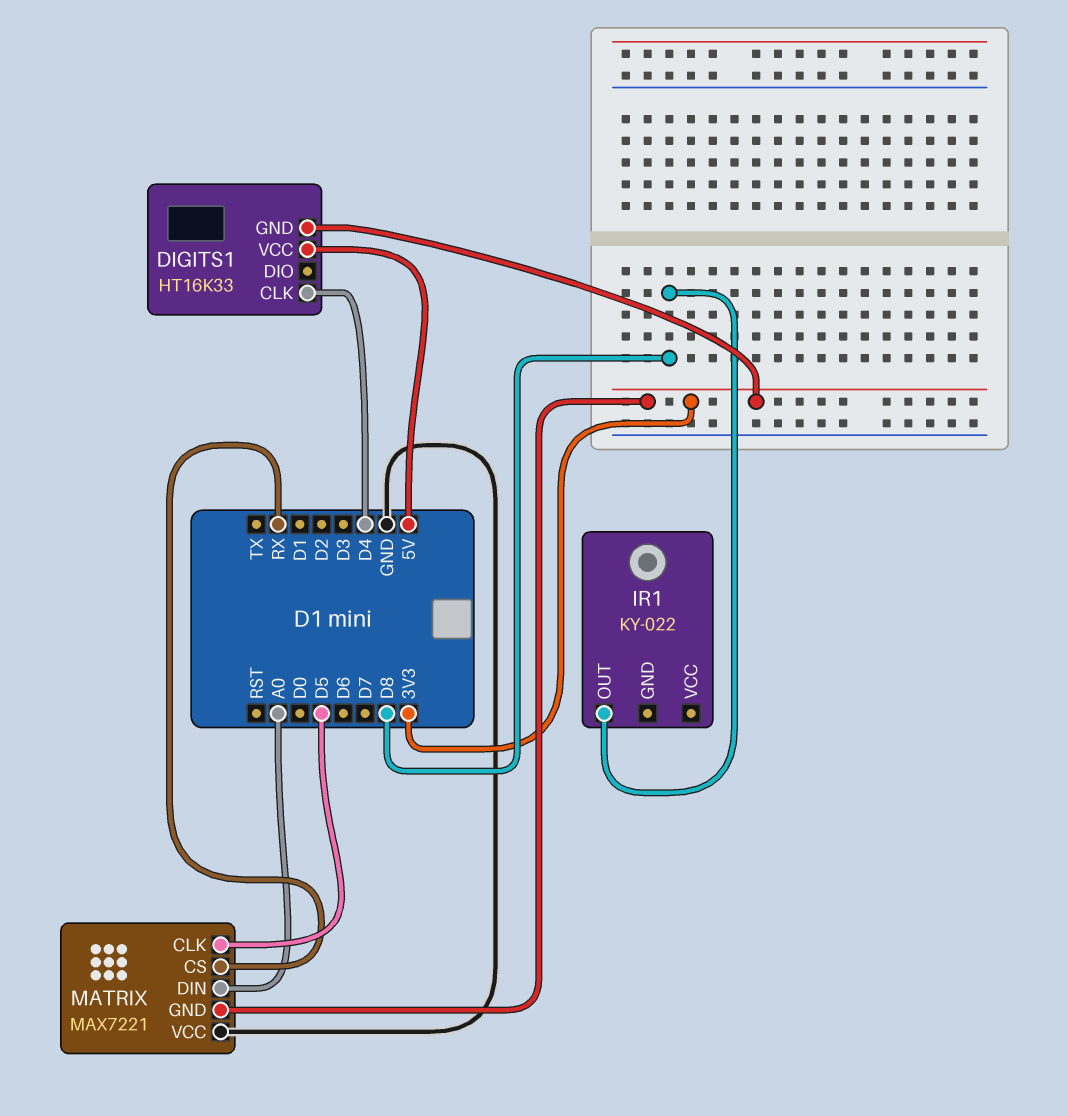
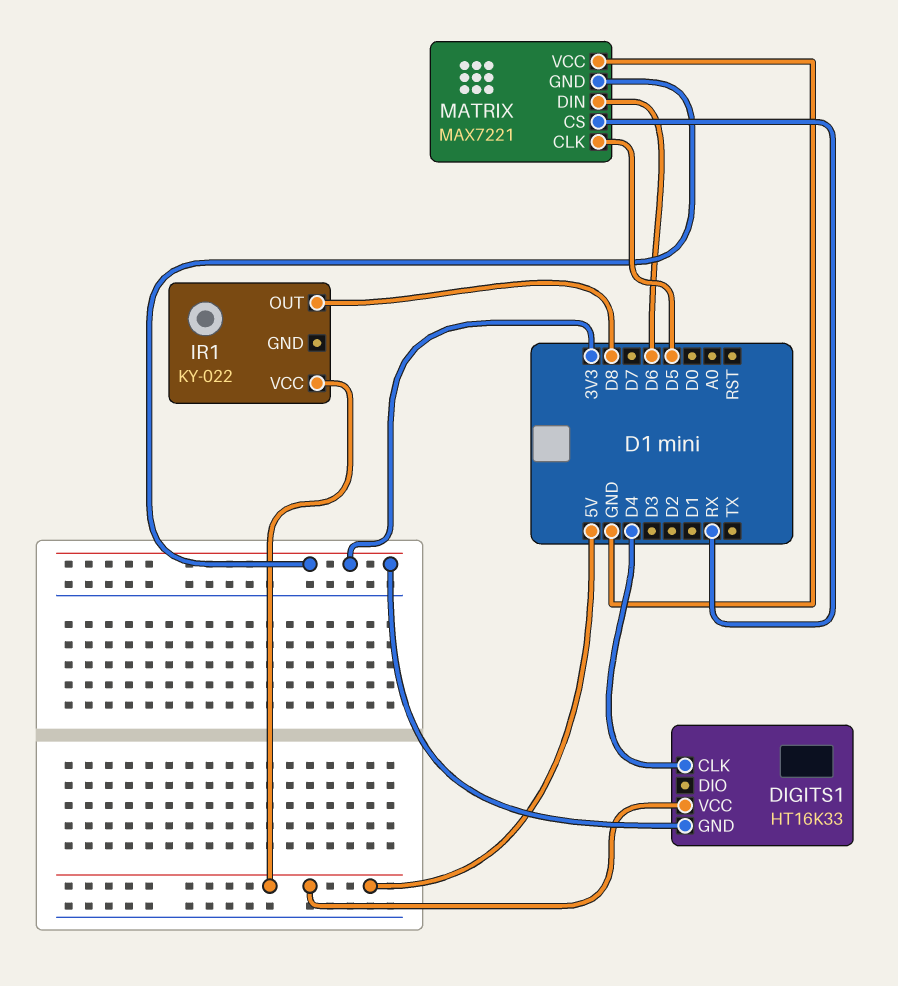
IR1 pin VCC: none -> 5V
MATRIX pin DIN: A0 -> D6

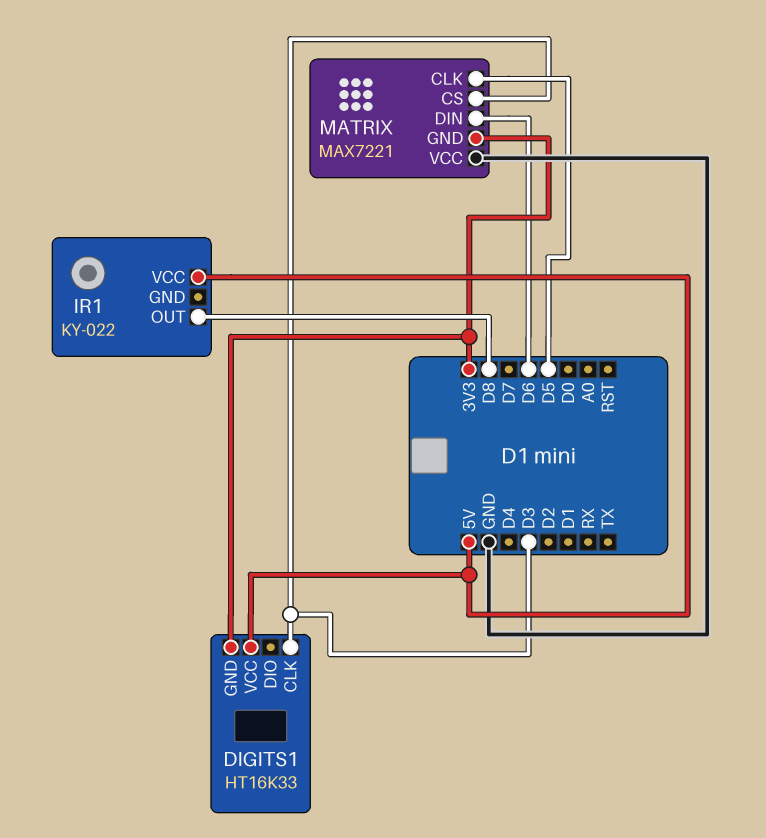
DIGITS1 pin CLK: D4 -> D3
MATRIX pin CS: RX -> D3

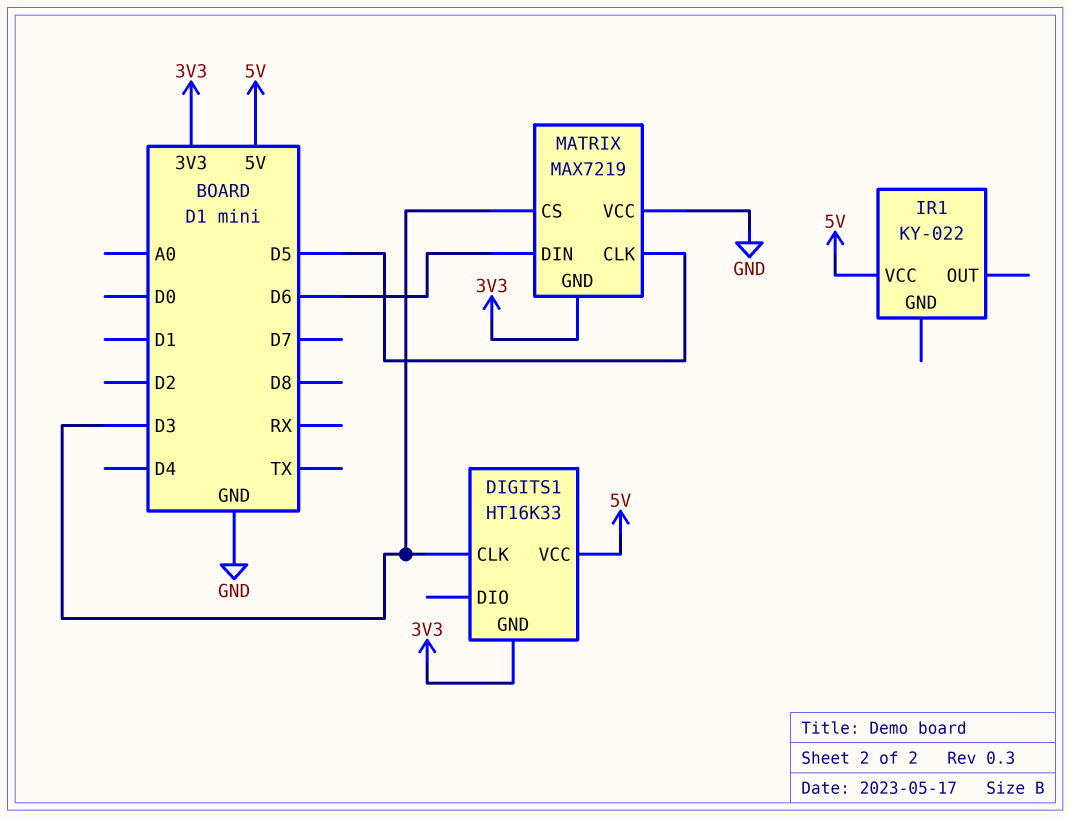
IR1 pin OUT: D8 -> none
MATRIX: MAX7221 -> MAX7219

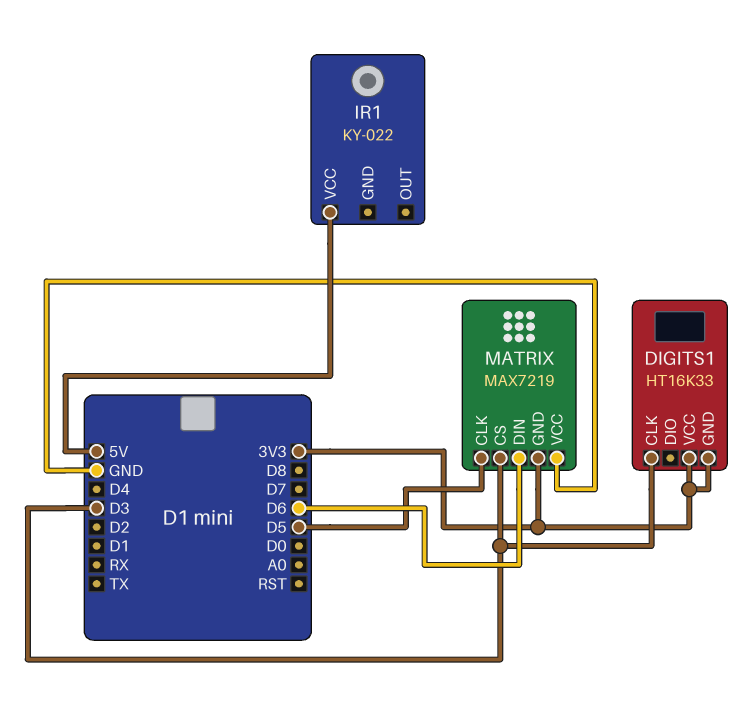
DIGITS1 pin VCC: 5V -> 3V3

